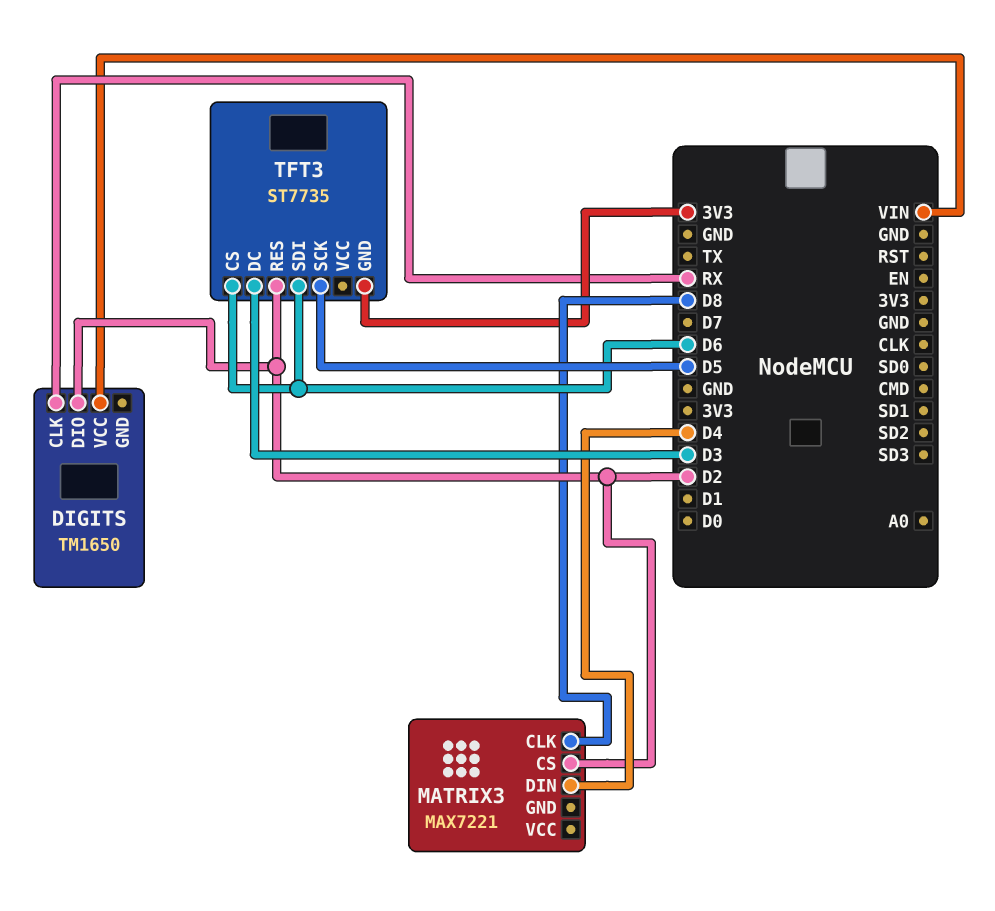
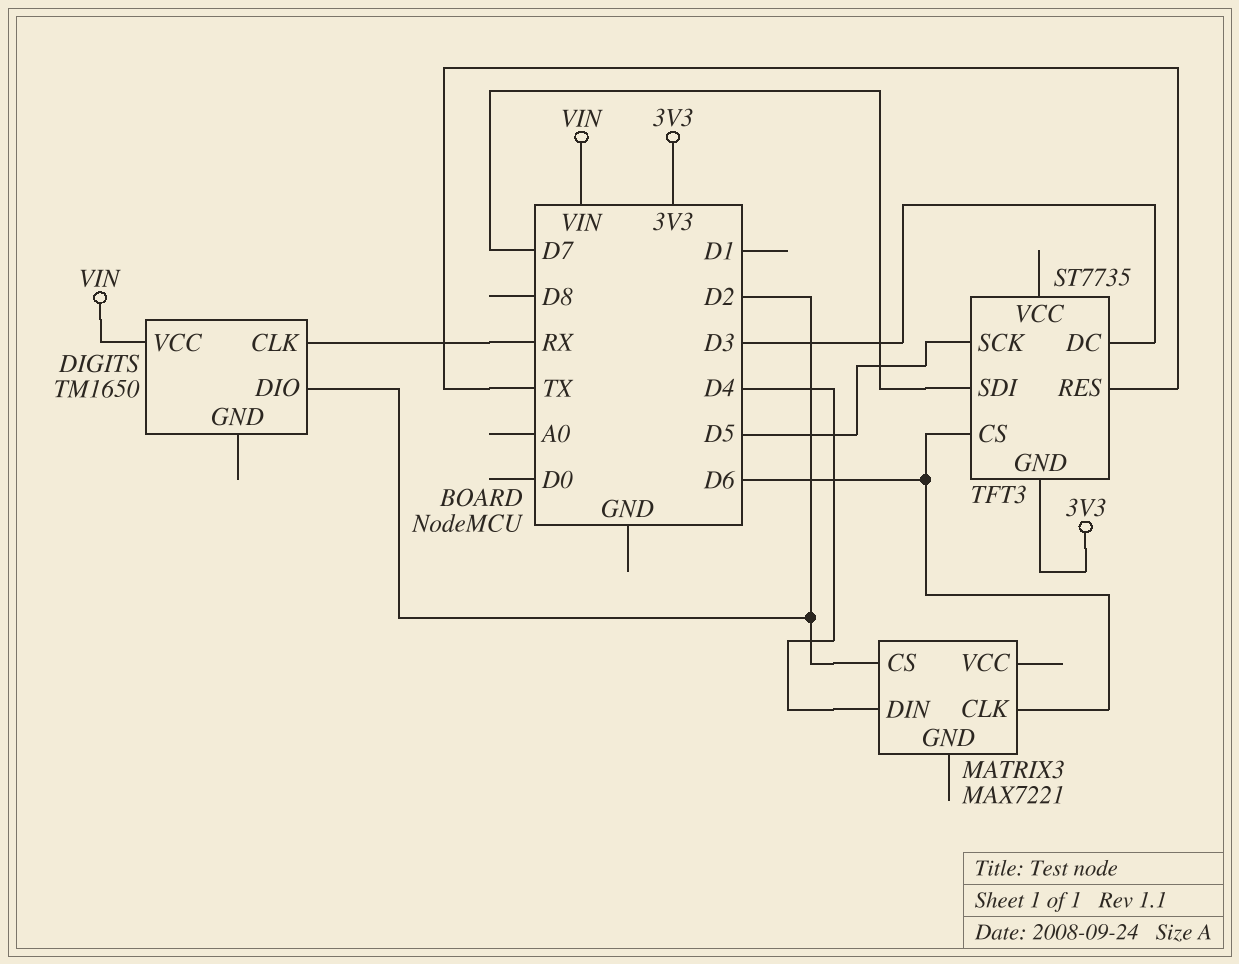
MATRIX3 pin CLK: D8 -> D6
TFT3 pin RES: D2 -> TX
TFT3 pin SDI: D6 -> D7

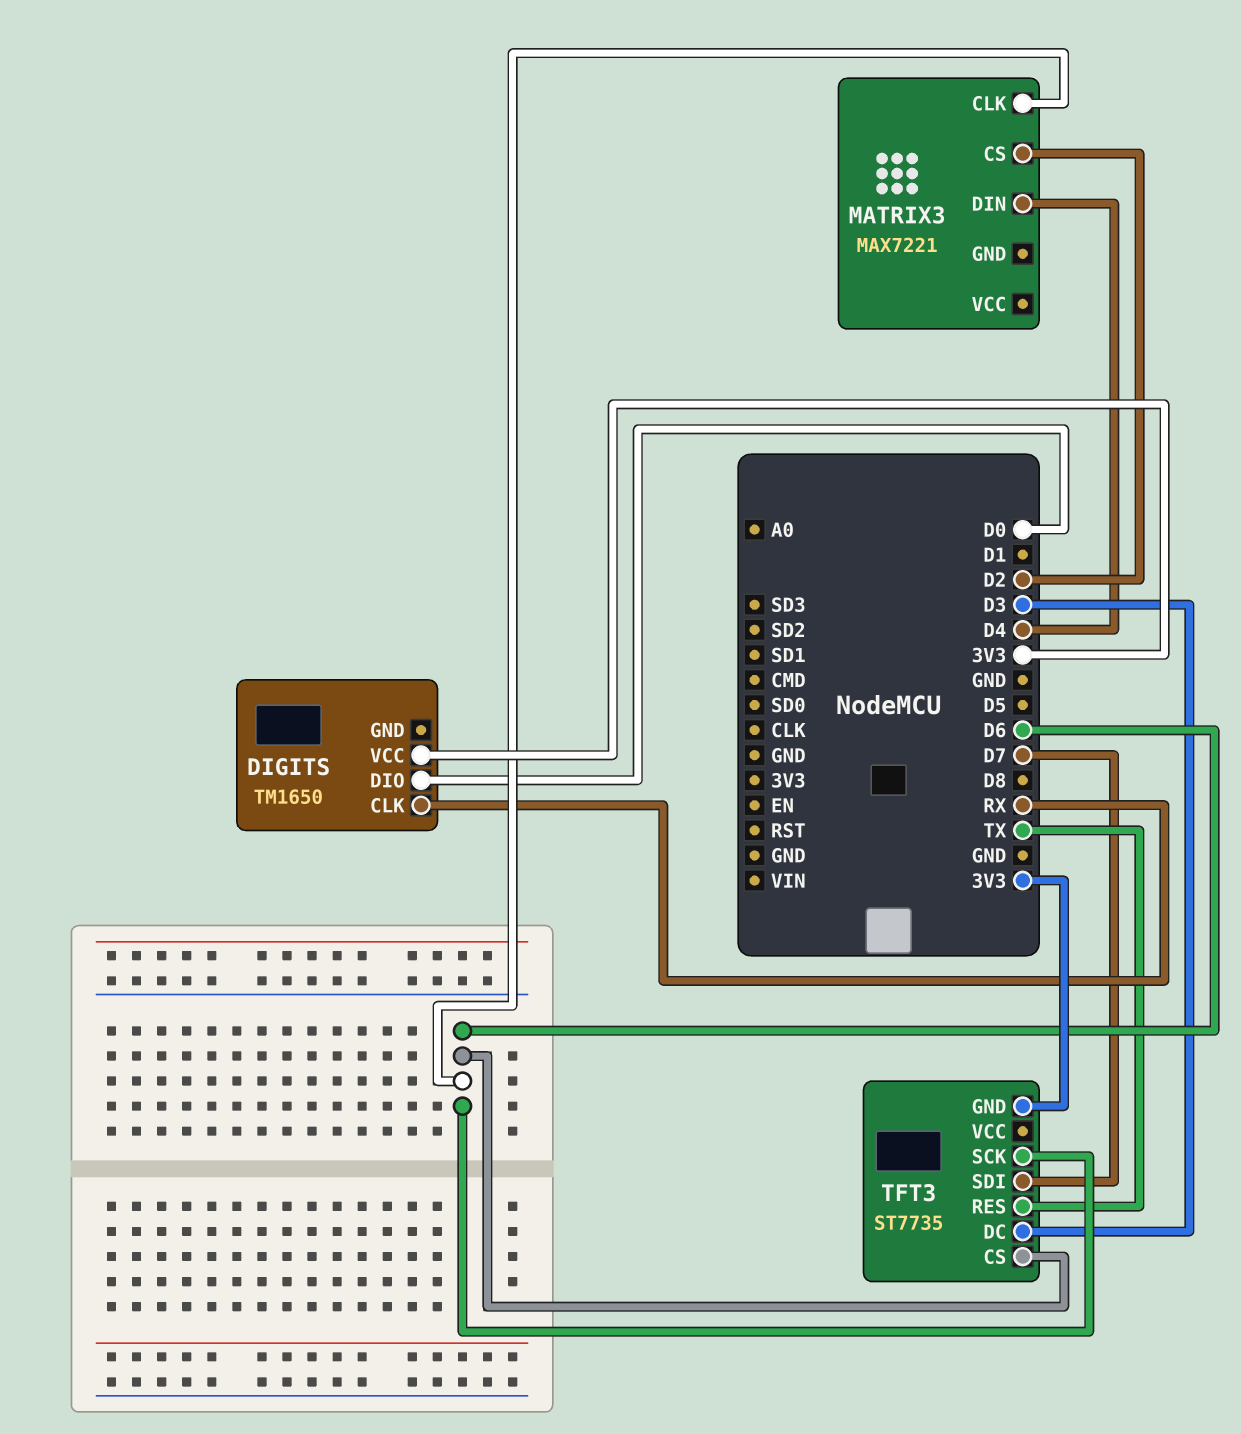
DIGITS pin DIO: D2 -> D0
DIGITS pin VCC: VIN -> 3V3
TFT3 pin SCK: D5 -> D6

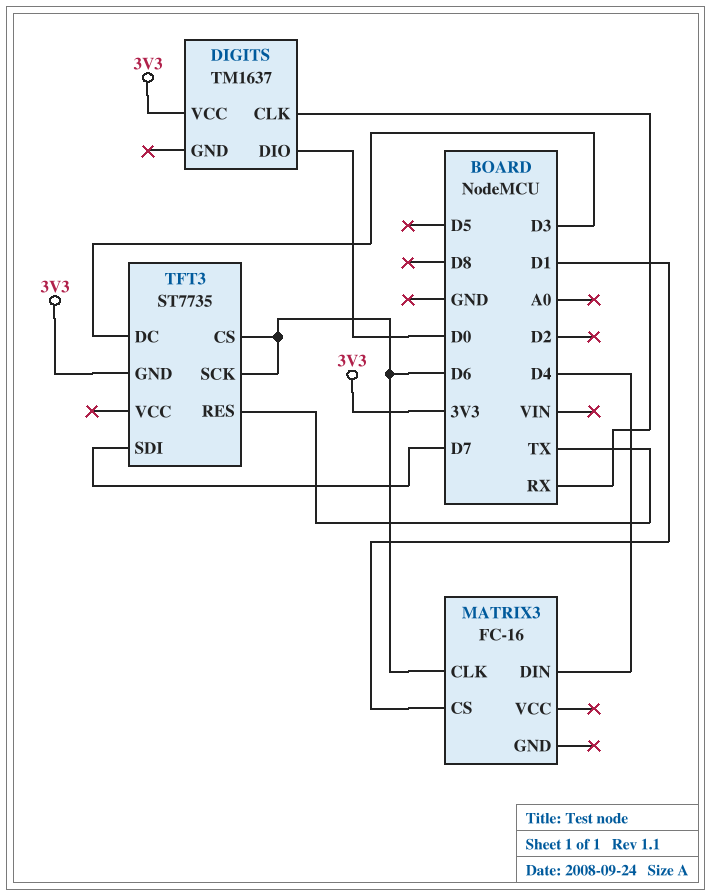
DIGITS: TM1650 -> TM1637
MATRIX3: MAX7221 -> FC-16
MATRIX3 pin CS: D2 -> D1

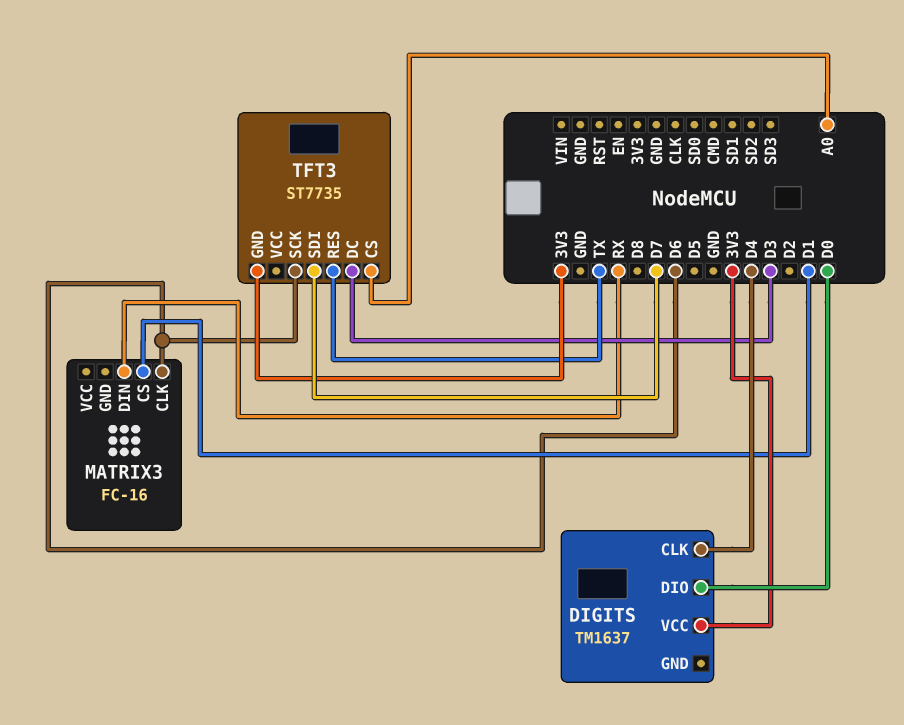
DIGITS pin CLK: RX -> D4
MATRIX3 pin DIN: D4 -> RX
TFT3 pin CS: D6 -> A0

